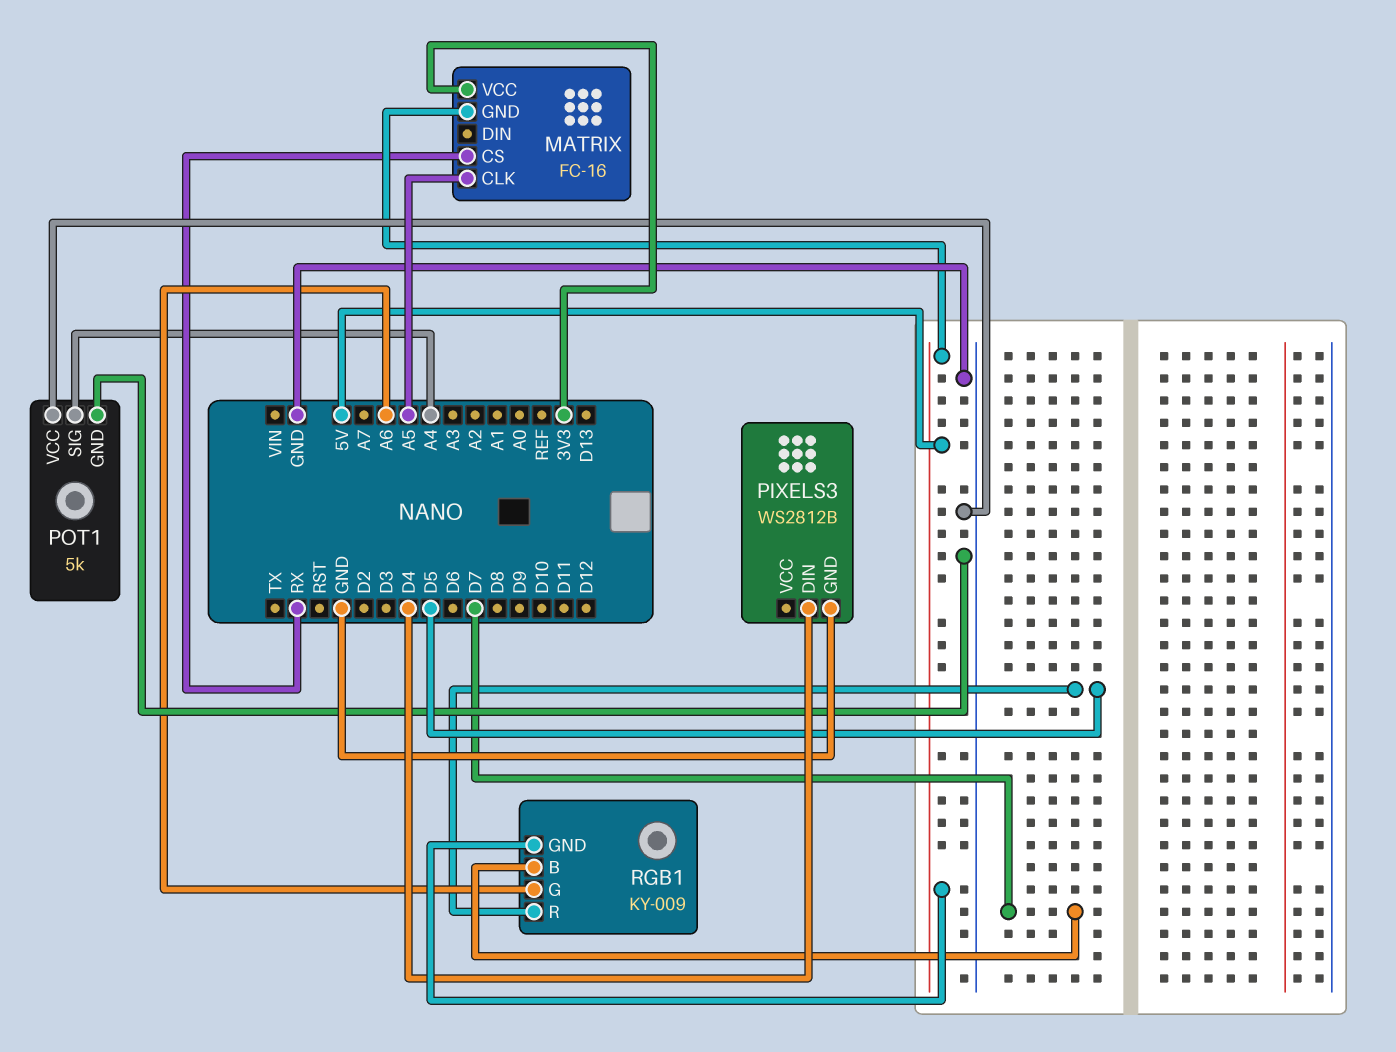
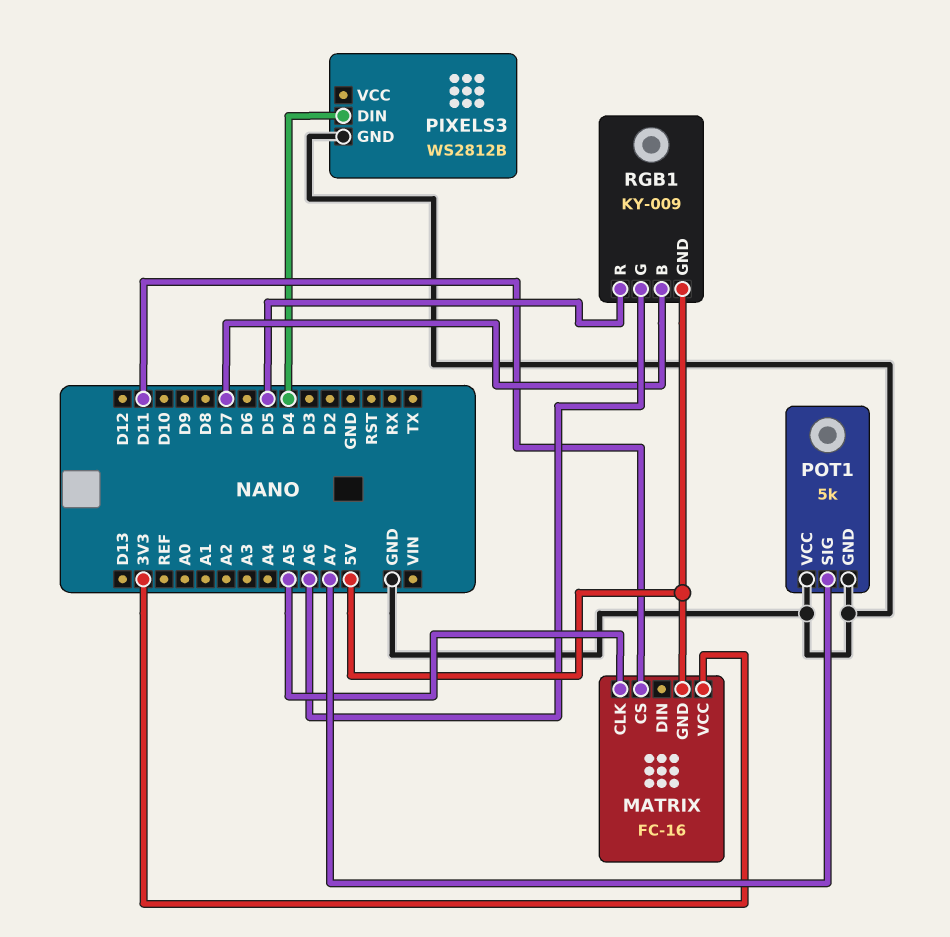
MATRIX pin CS: RX -> D11
POT1 pin SIG: A4 -> A7

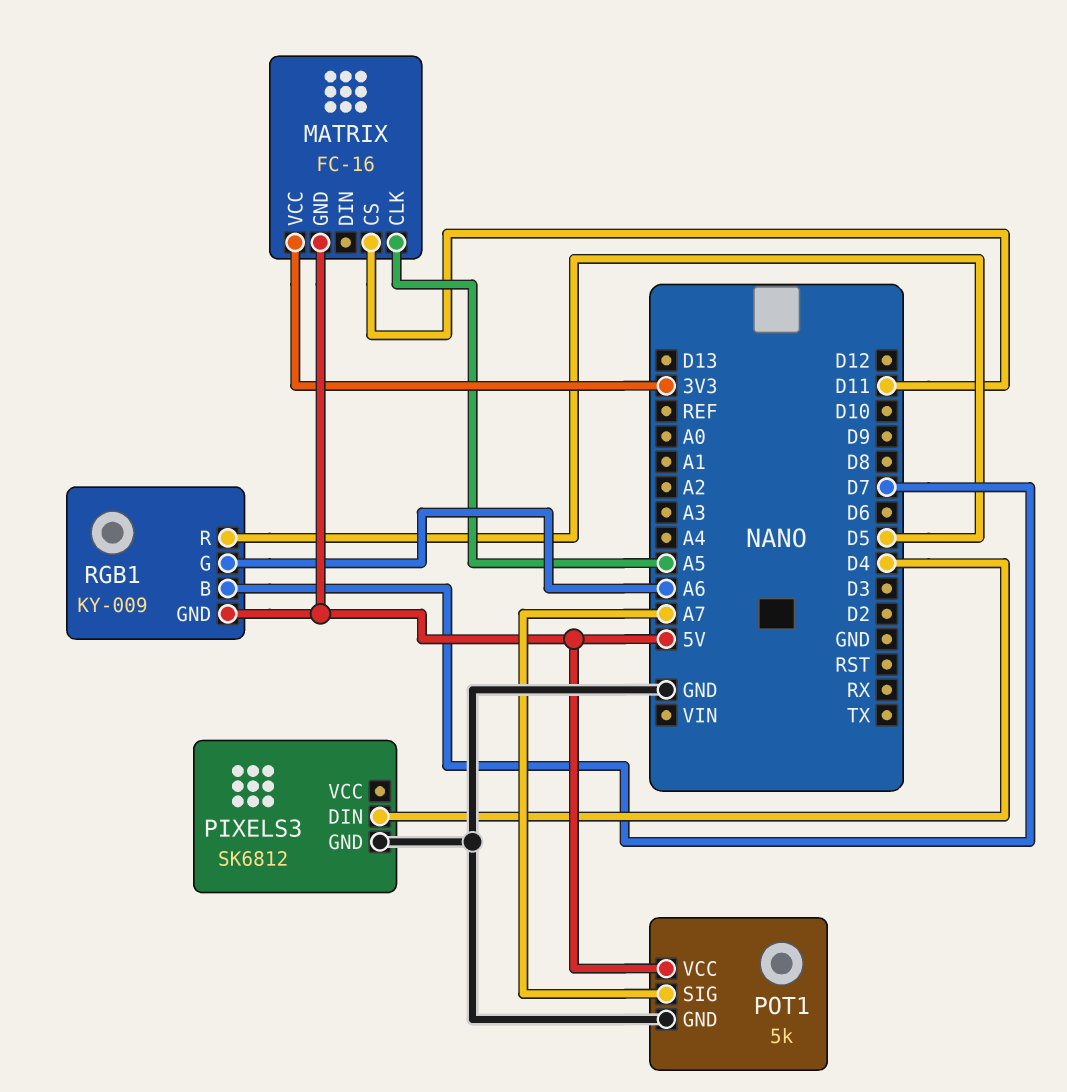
PIXELS3: WS2812B -> SK6812
POT1 pin VCC: GND -> 5V

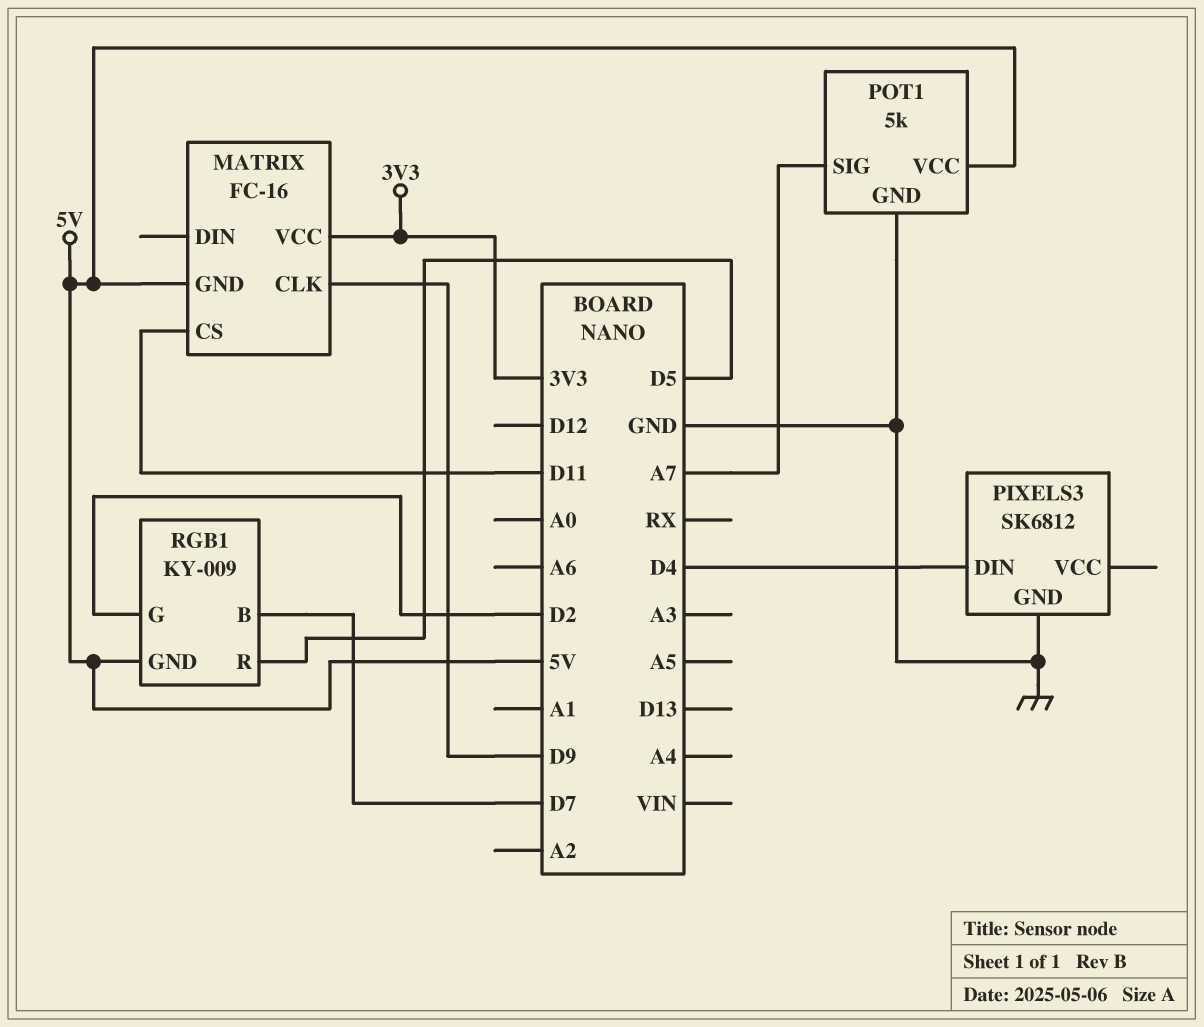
MATRIX pin CLK: A5 -> D9
RGB1 pin G: A6 -> D2

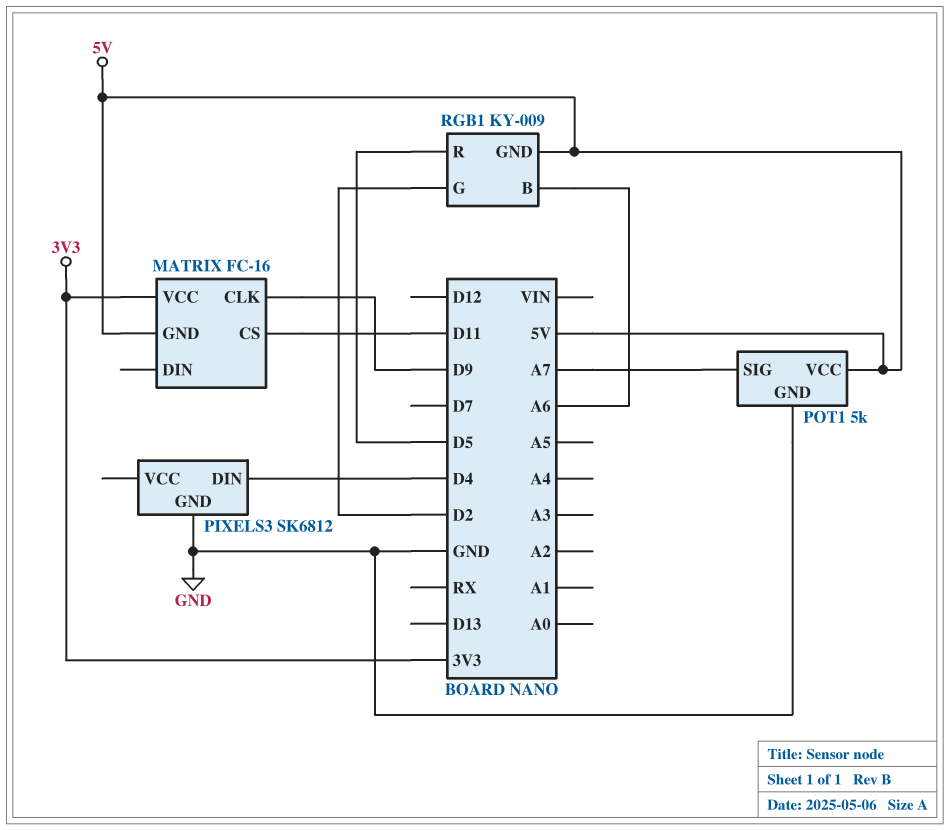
RGB1 pin B: D7 -> A6

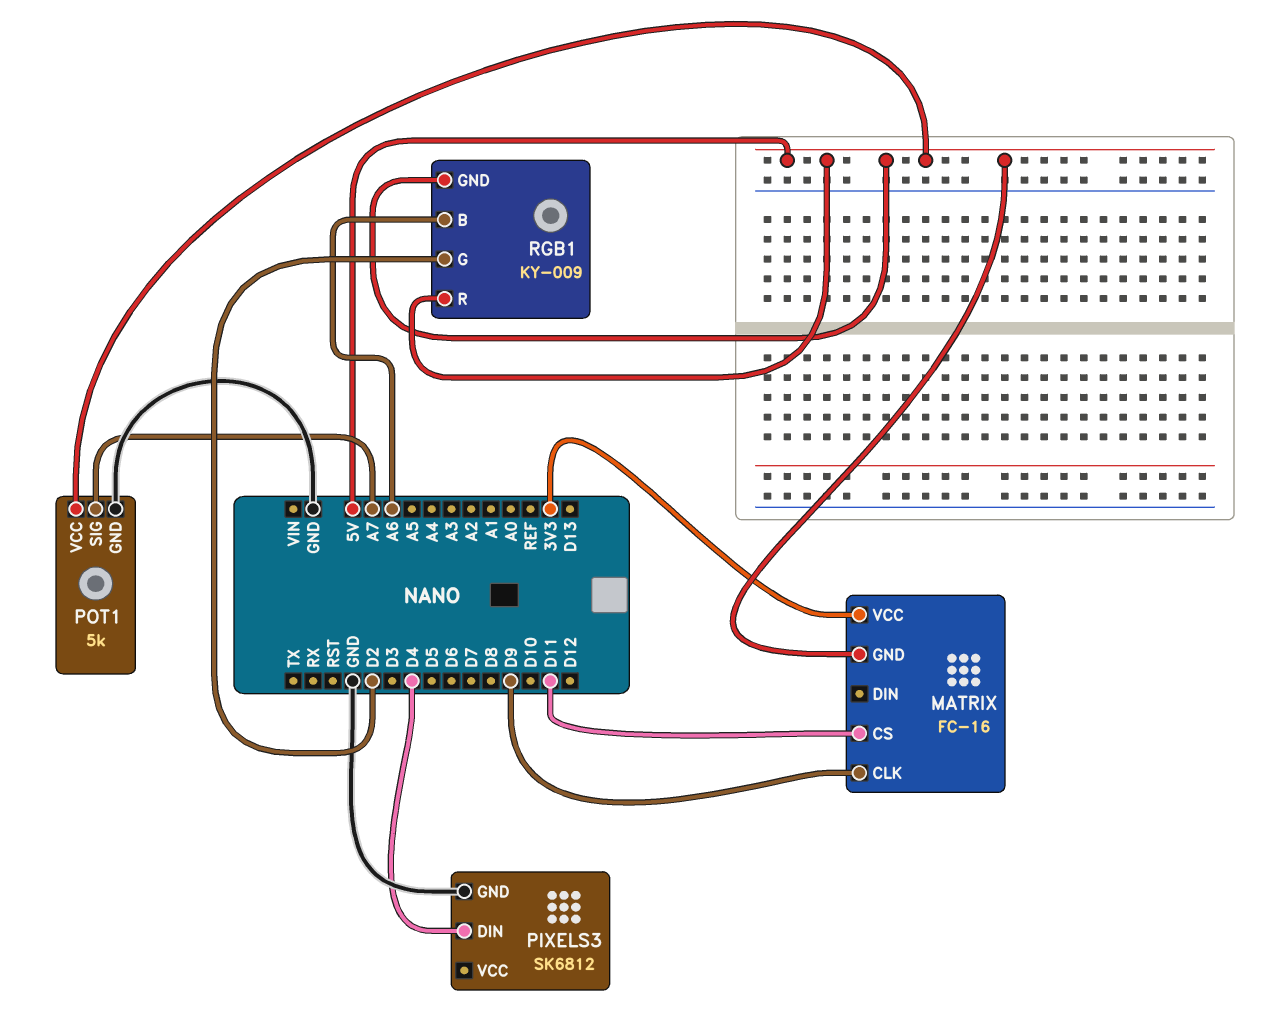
RGB1 pin R: D5 -> 5V

